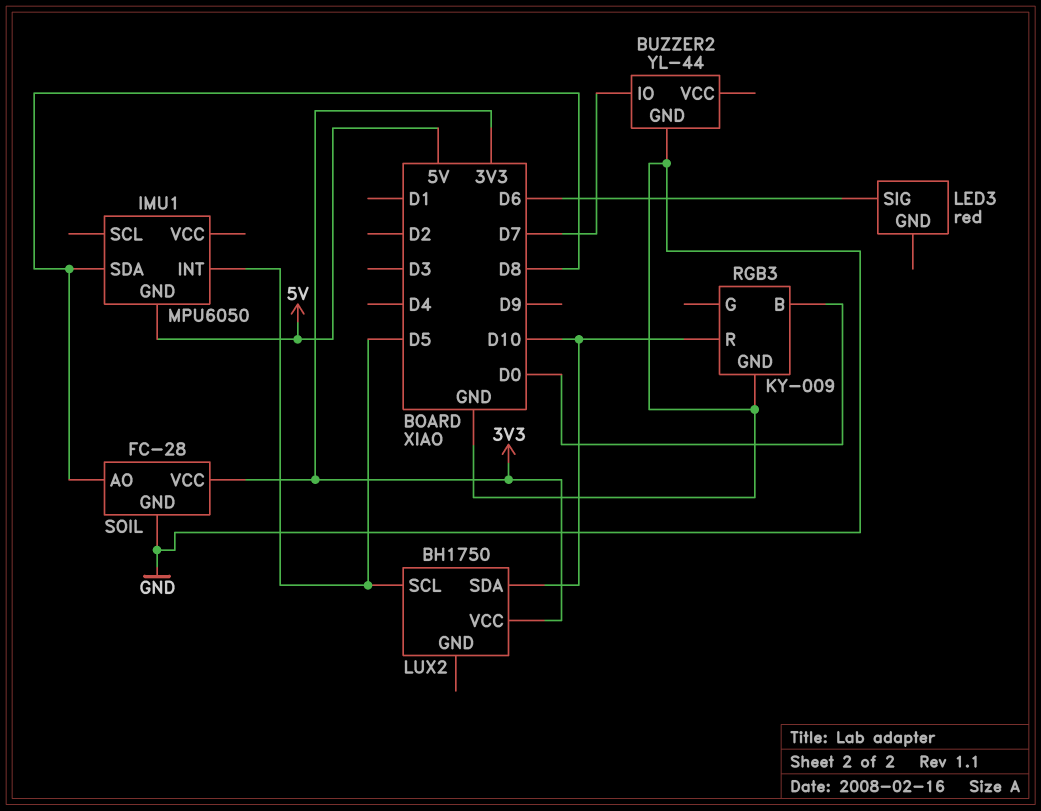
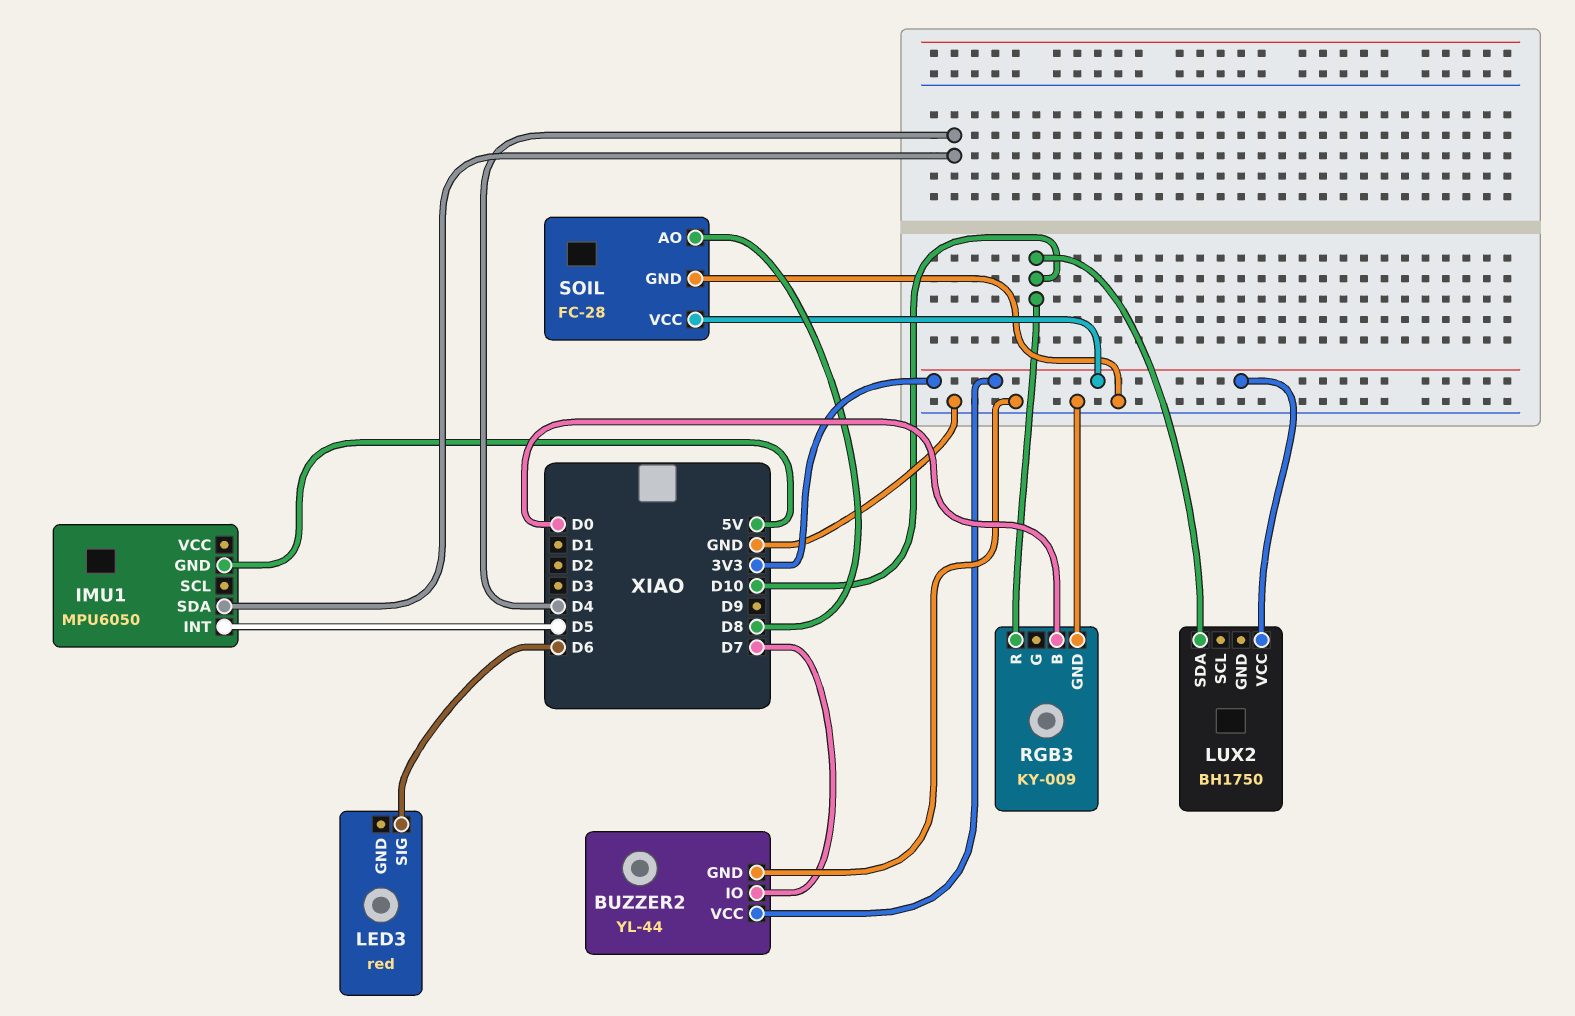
BUZZER2 pin VCC: none -> 3V3
IMU1 pin SDA: D8 -> D4
LUX2 pin SCL: D5 -> none

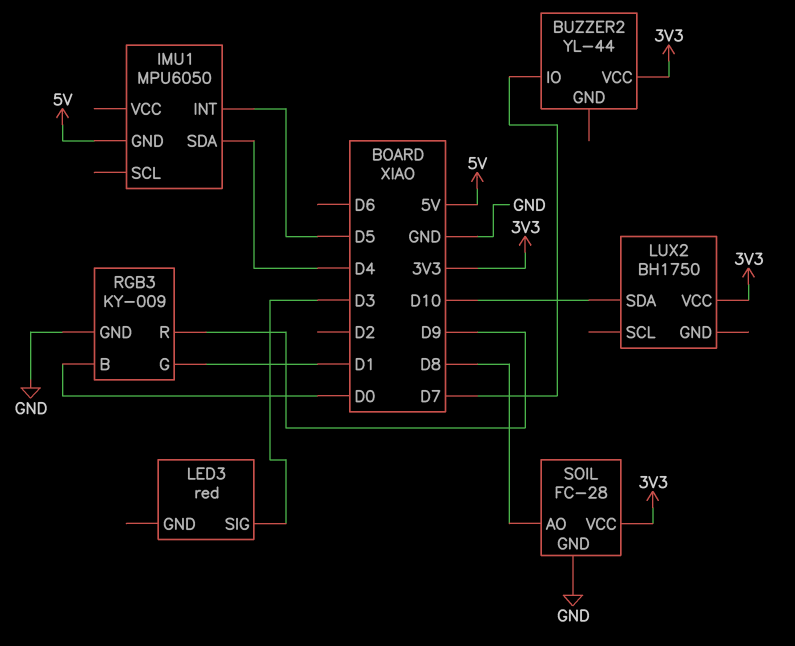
BUZZER2 pin GND: GND -> none
LED3 pin SIG: D6 -> D3
RGB3 pin G: none -> D1
RGB3 pin R: D10 -> D9

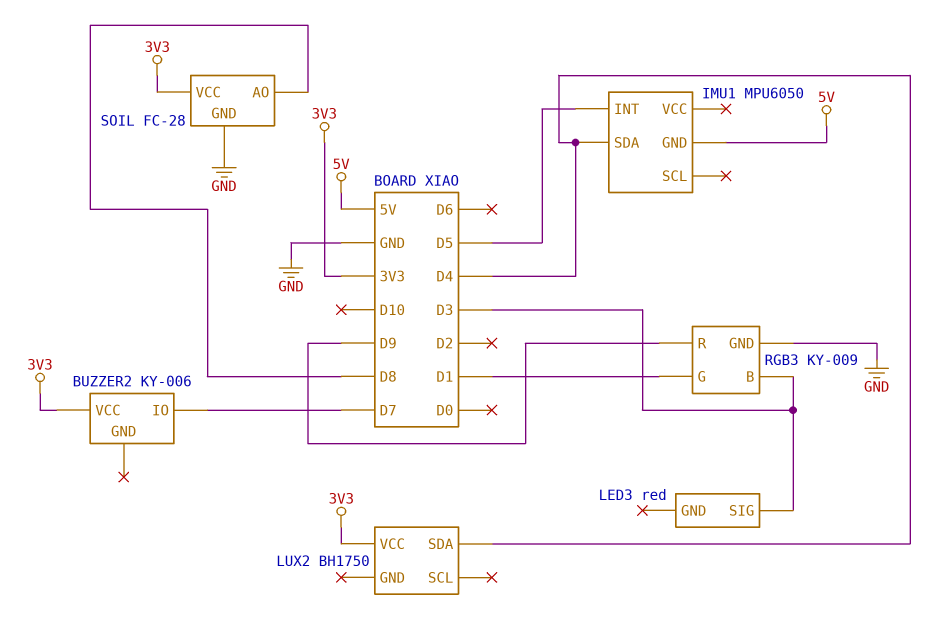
BUZZER2: YL-44 -> KY-006
LUX2 pin SDA: D10 -> D4
RGB3 pin B: D0 -> D3

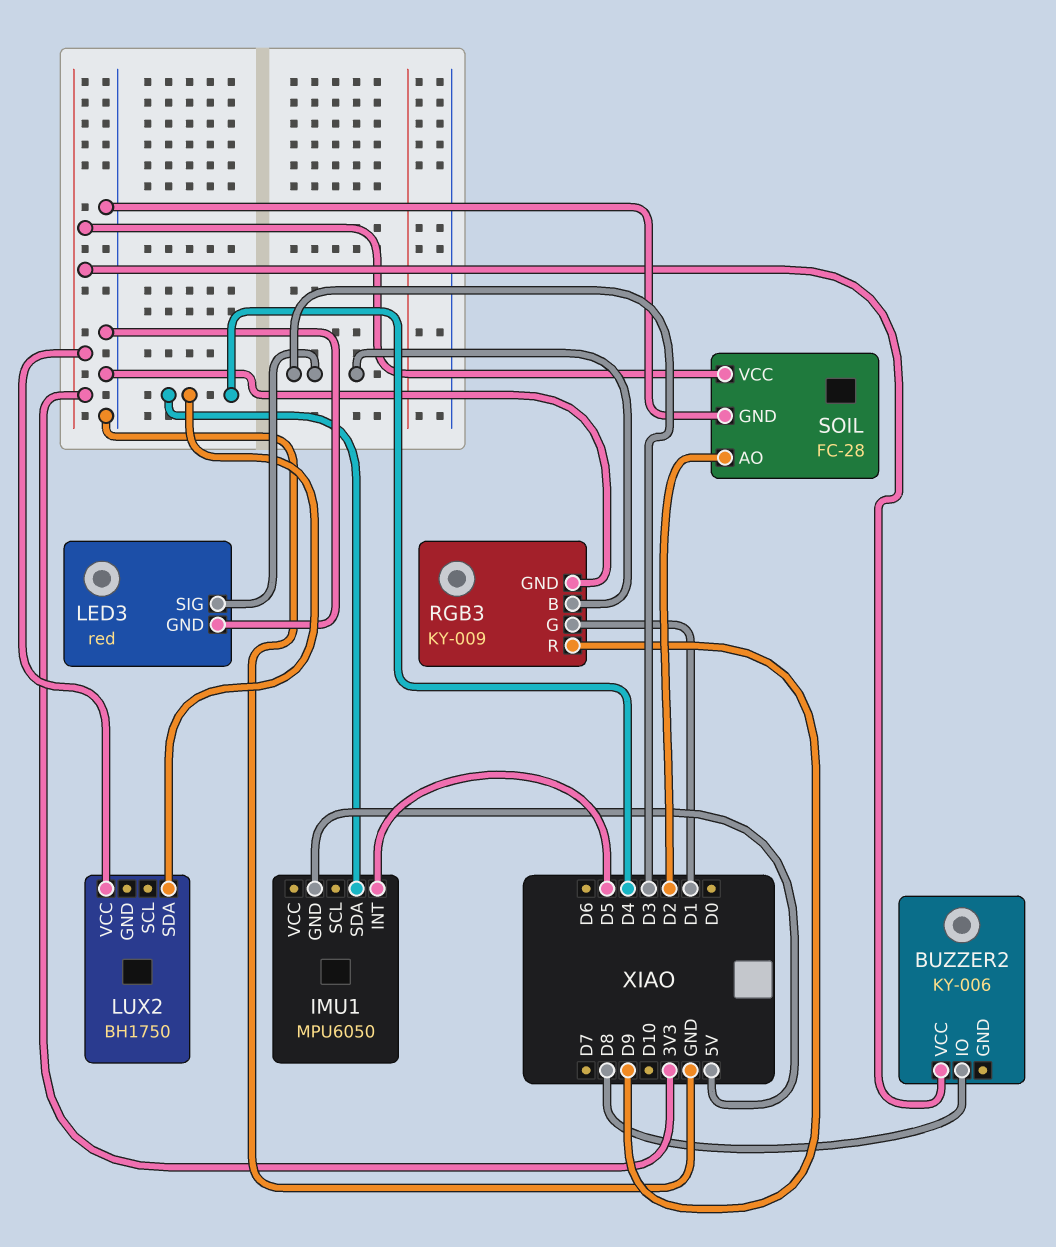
BUZZER2 pin IO: D7 -> D8
LED3 pin GND: none -> GND
SOIL pin AO: D8 -> D2

